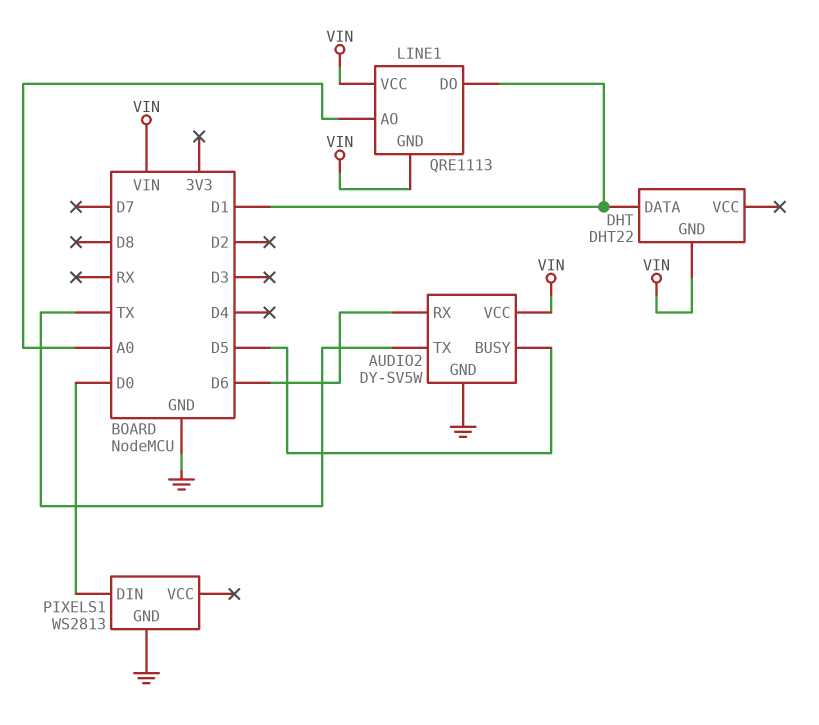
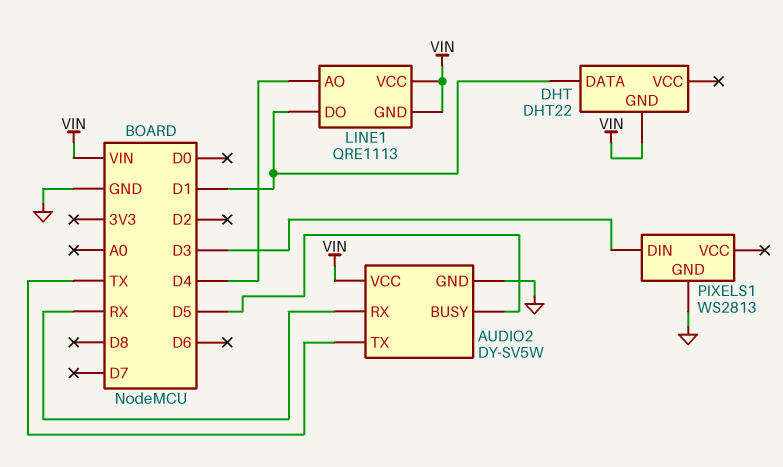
AUDIO2 pin RX: D6 -> RX
LINE1 pin AO: A0 -> D4
PIXELS1 pin DIN: D0 -> D3

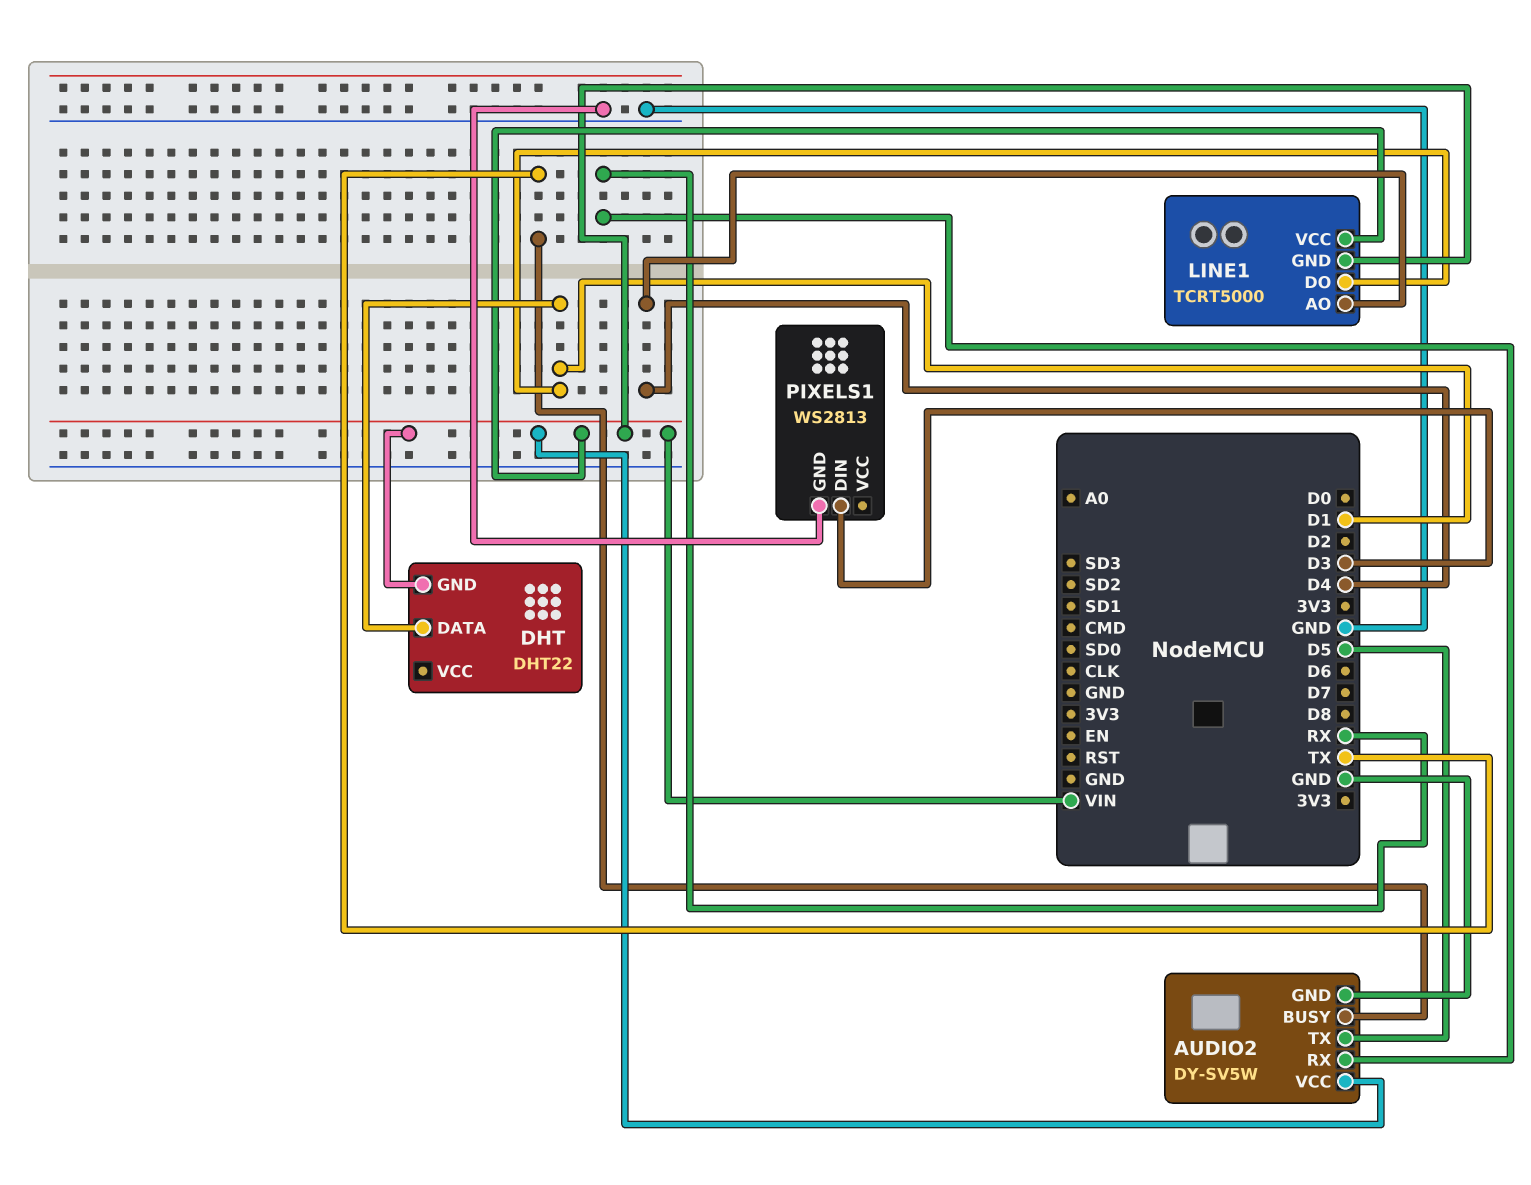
AUDIO2 pin BUSY: D5 -> TX
AUDIO2 pin TX: TX -> D5
LINE1: QRE1113 -> TCRT5000

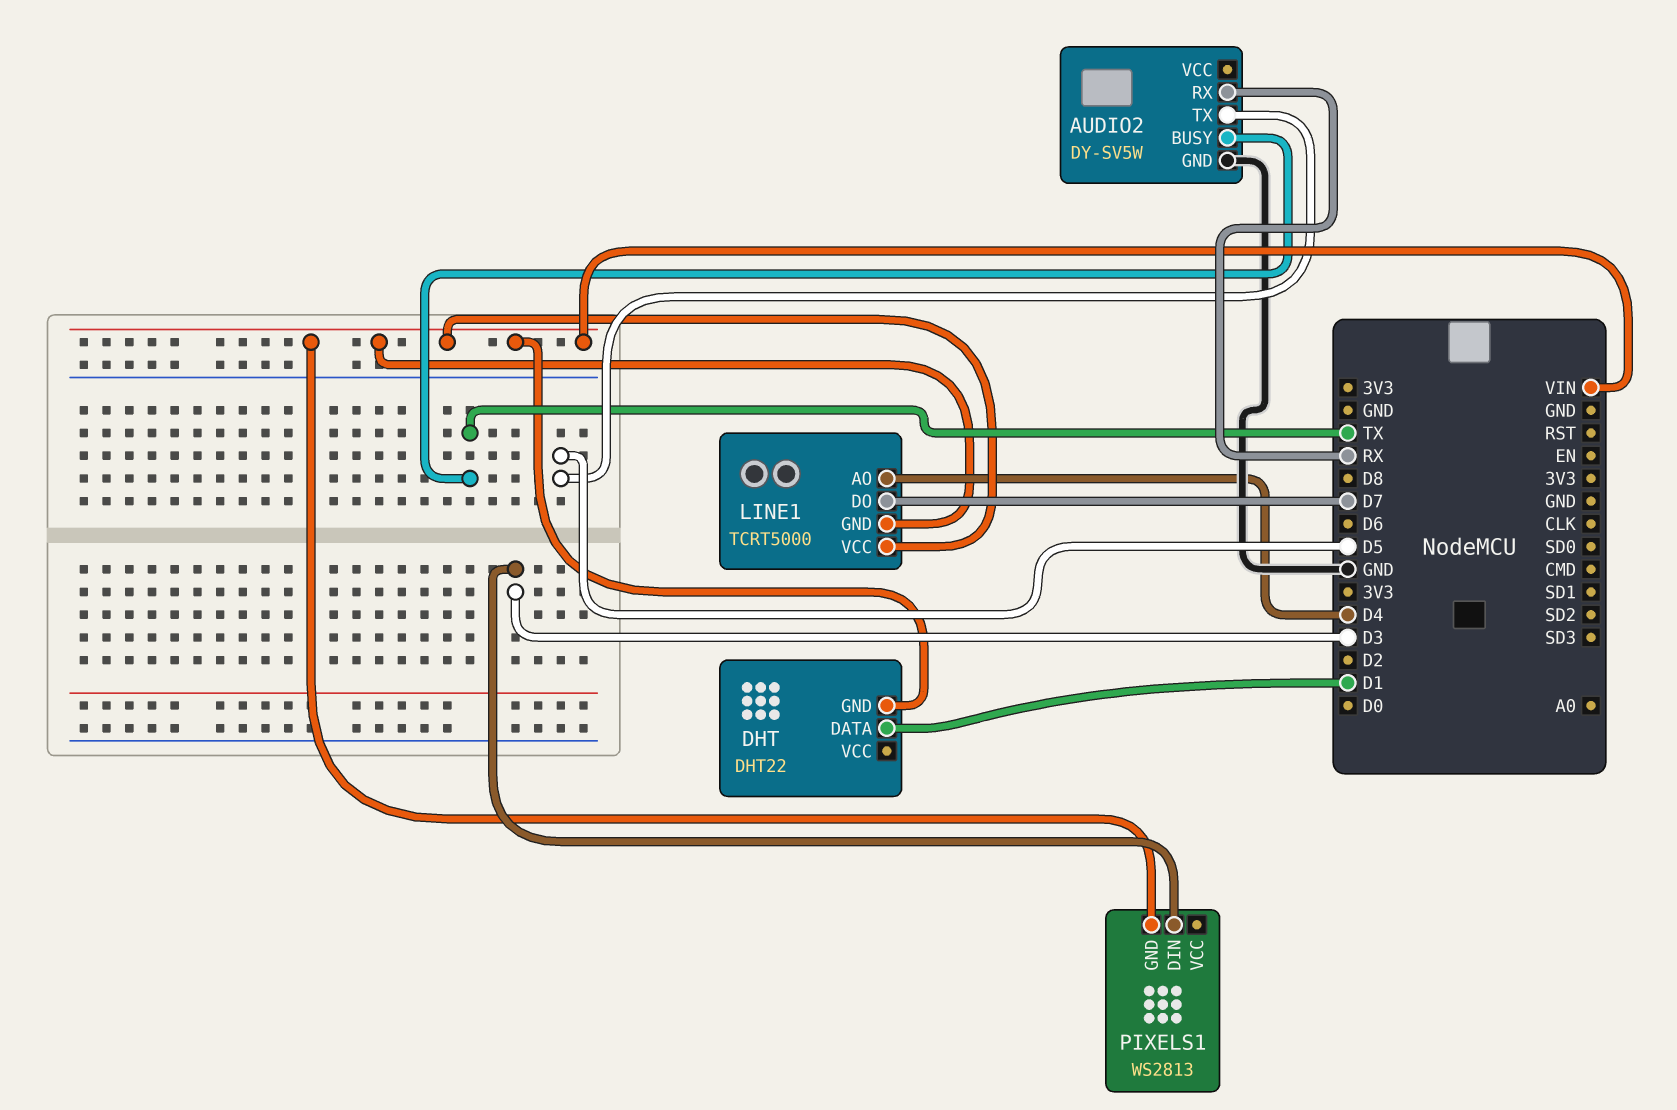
AUDIO2 pin VCC: VIN -> none
LINE1 pin DO: D1 -> D7
PIXELS1 pin GND: GND -> VIN

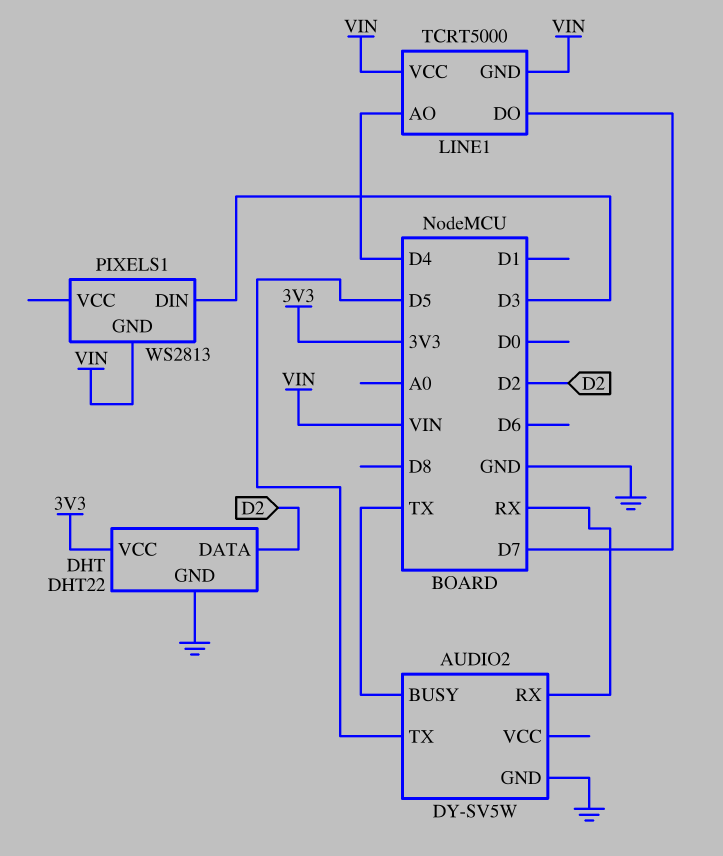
DHT pin DATA: D1 -> D2
DHT pin GND: VIN -> GND
DHT pin VCC: none -> 3V3

